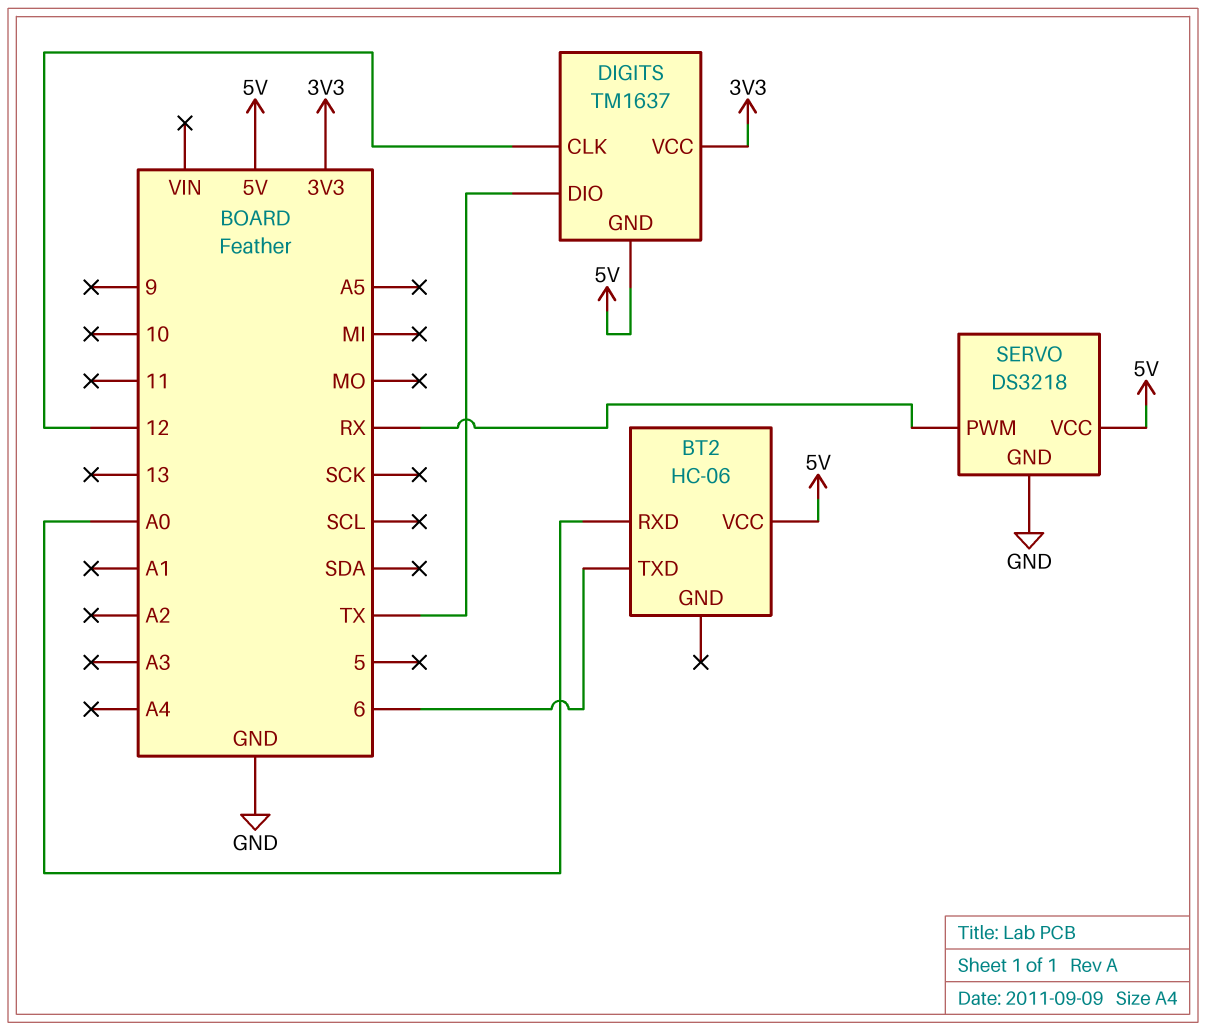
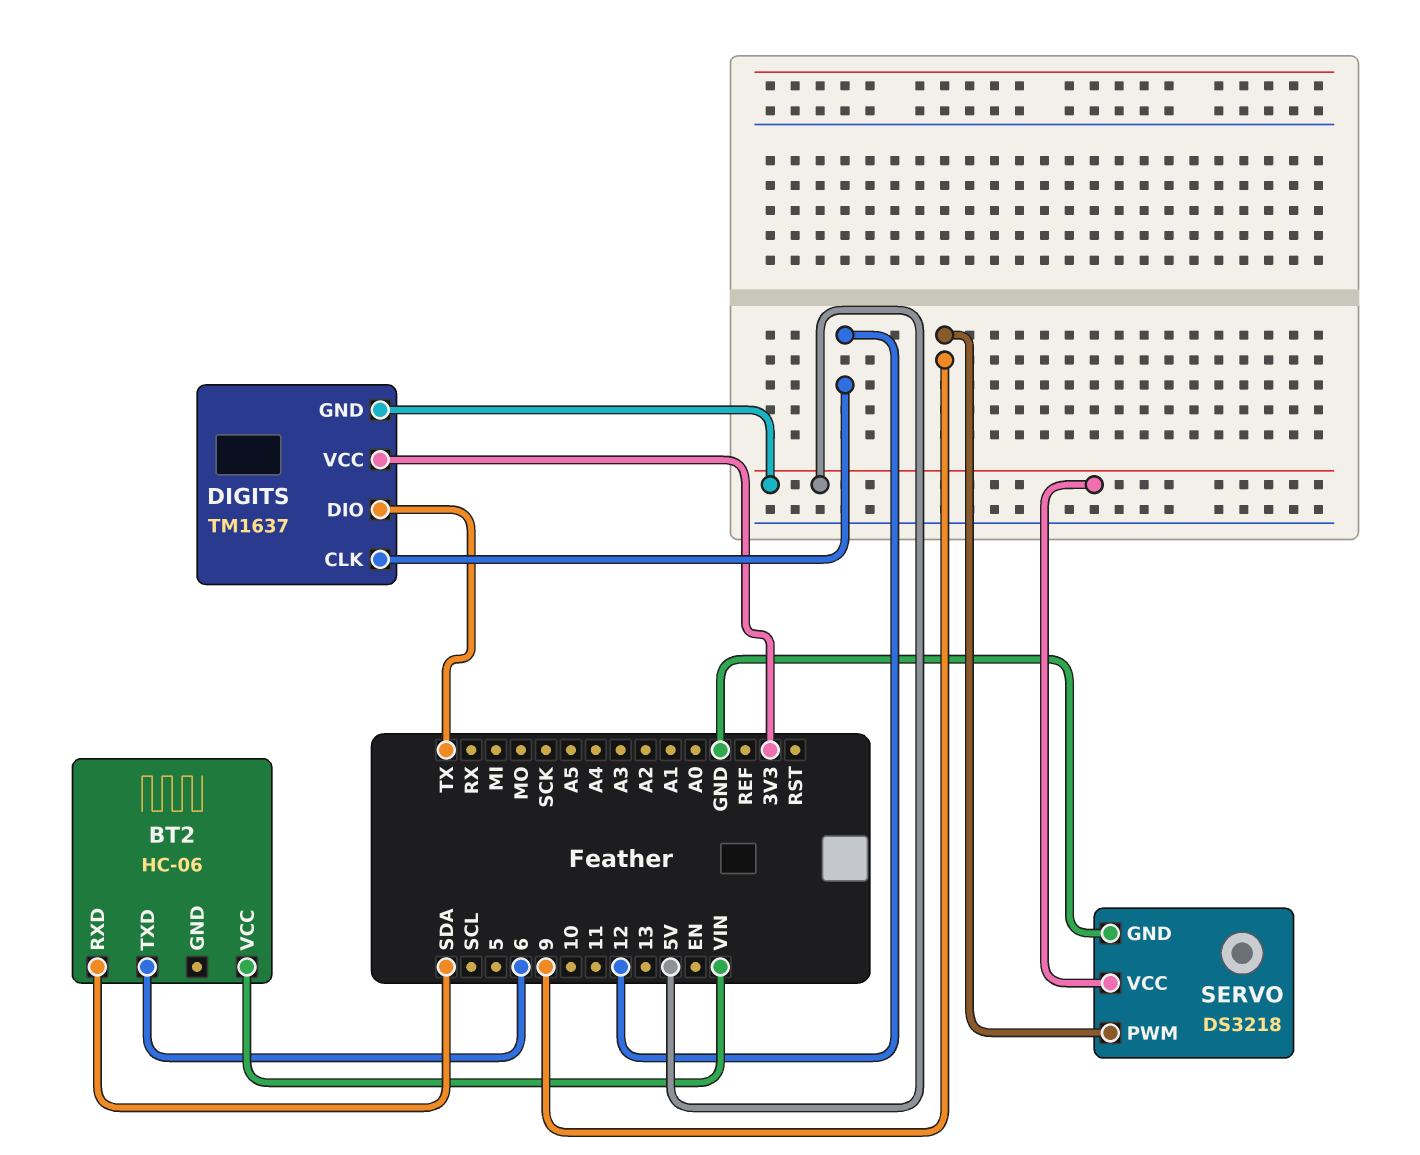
BT2 pin RXD: A0 -> SDA
BT2 pin VCC: 5V -> VIN
SERVO pin PWM: RX -> 9

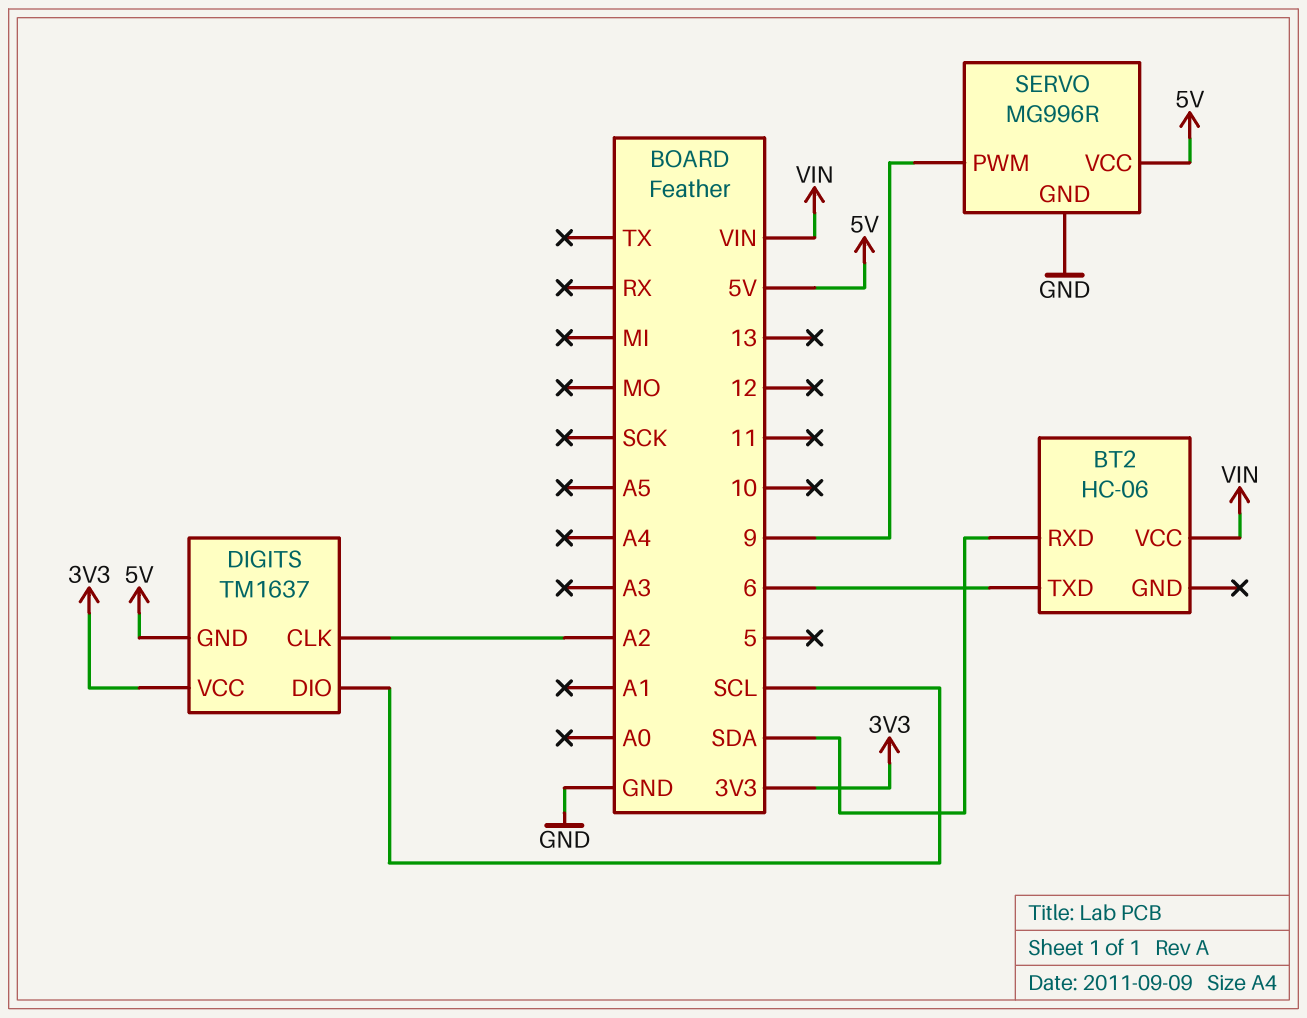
DIGITS pin CLK: 12 -> A2
DIGITS pin DIO: TX -> SCL
SERVO: DS3218 -> MG996R

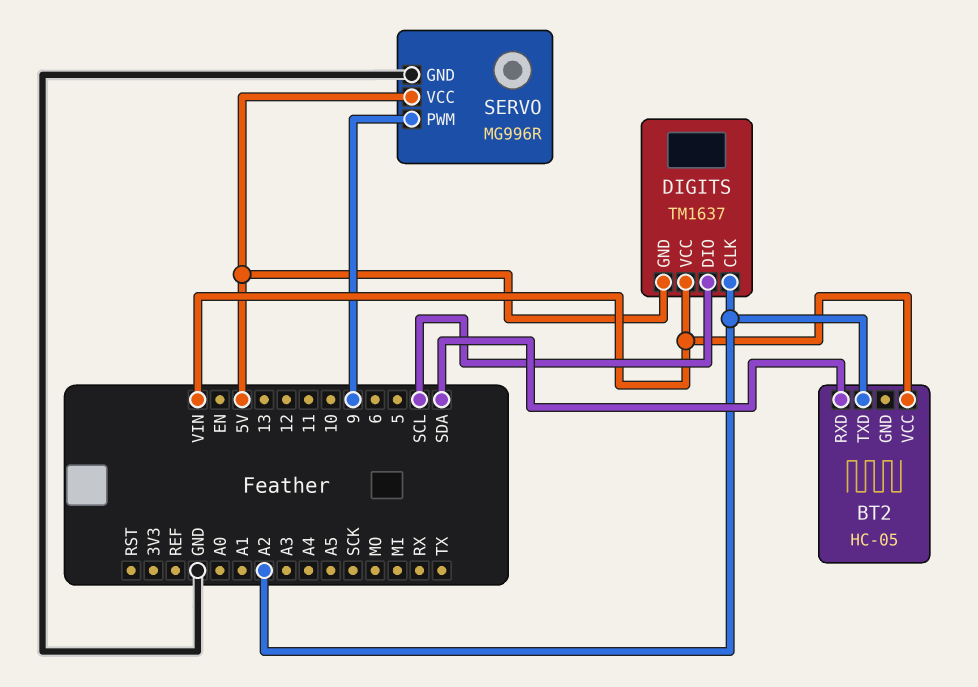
BT2: HC-06 -> HC-05
BT2 pin TXD: 6 -> A2
DIGITS pin VCC: 3V3 -> VIN

